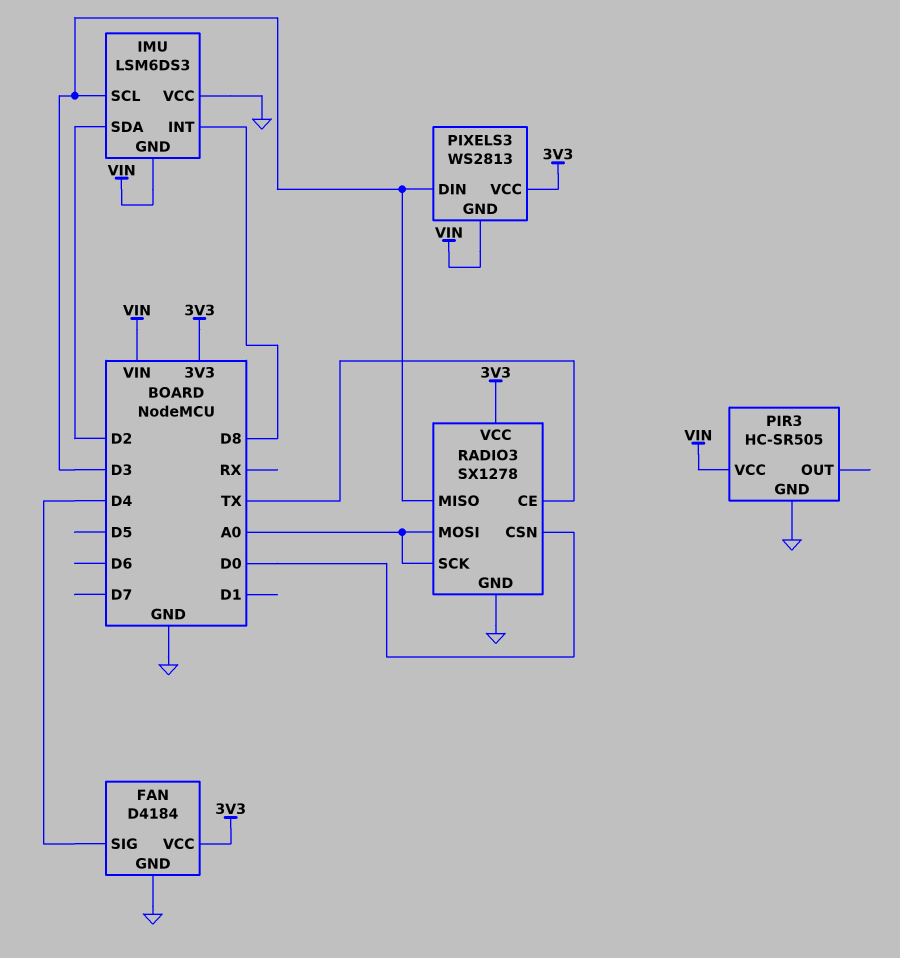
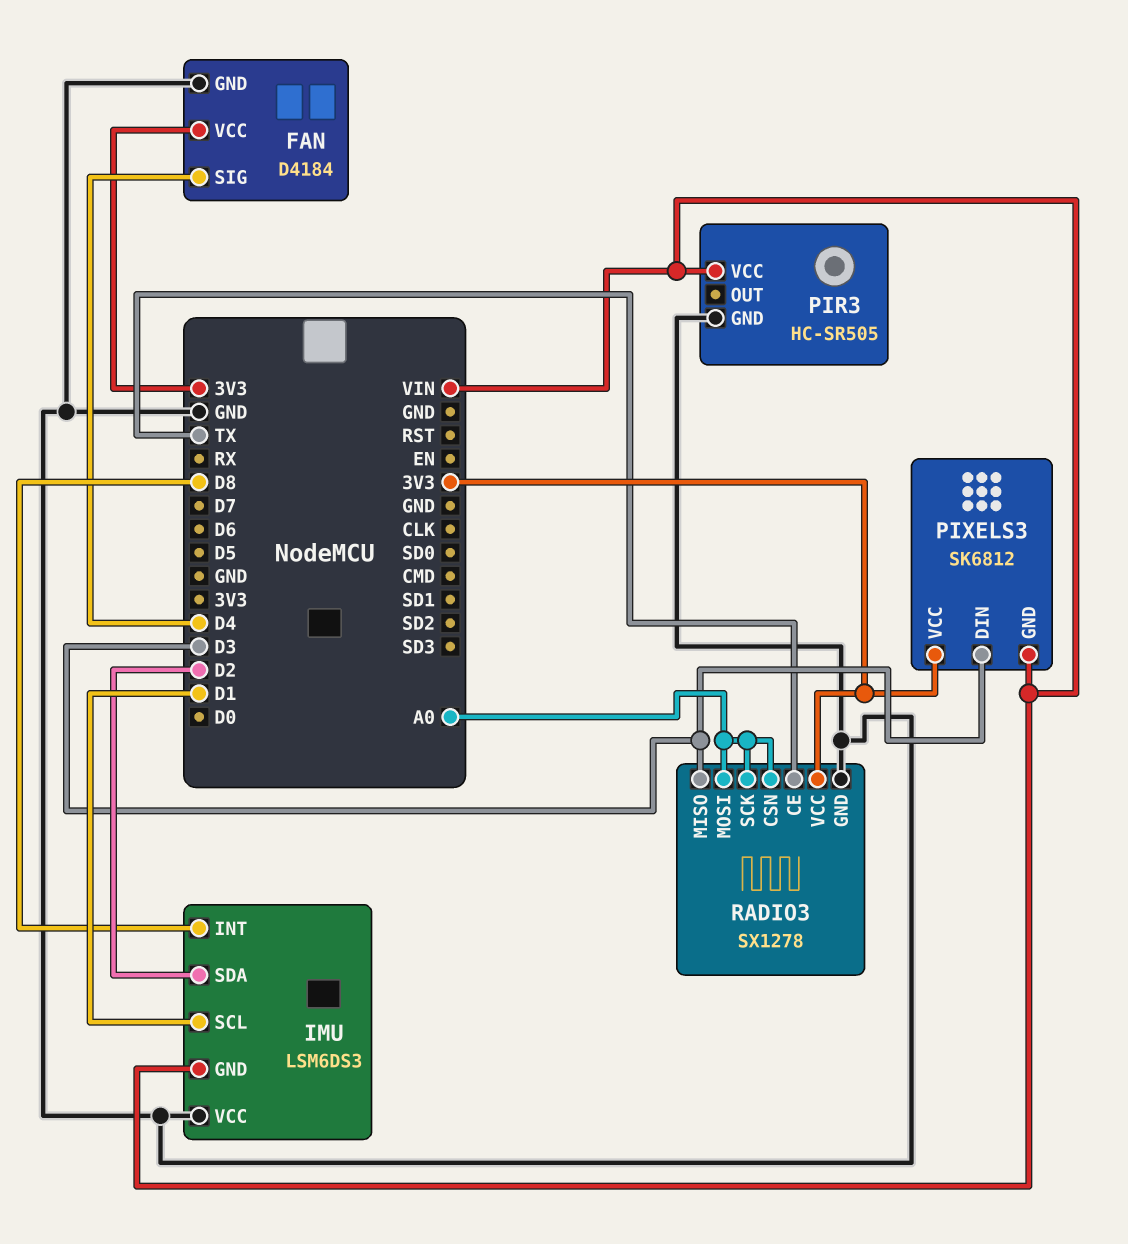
IMU pin SCL: D3 -> D1
PIXELS3: WS2813 -> SK6812
RADIO3 pin CSN: D0 -> A0

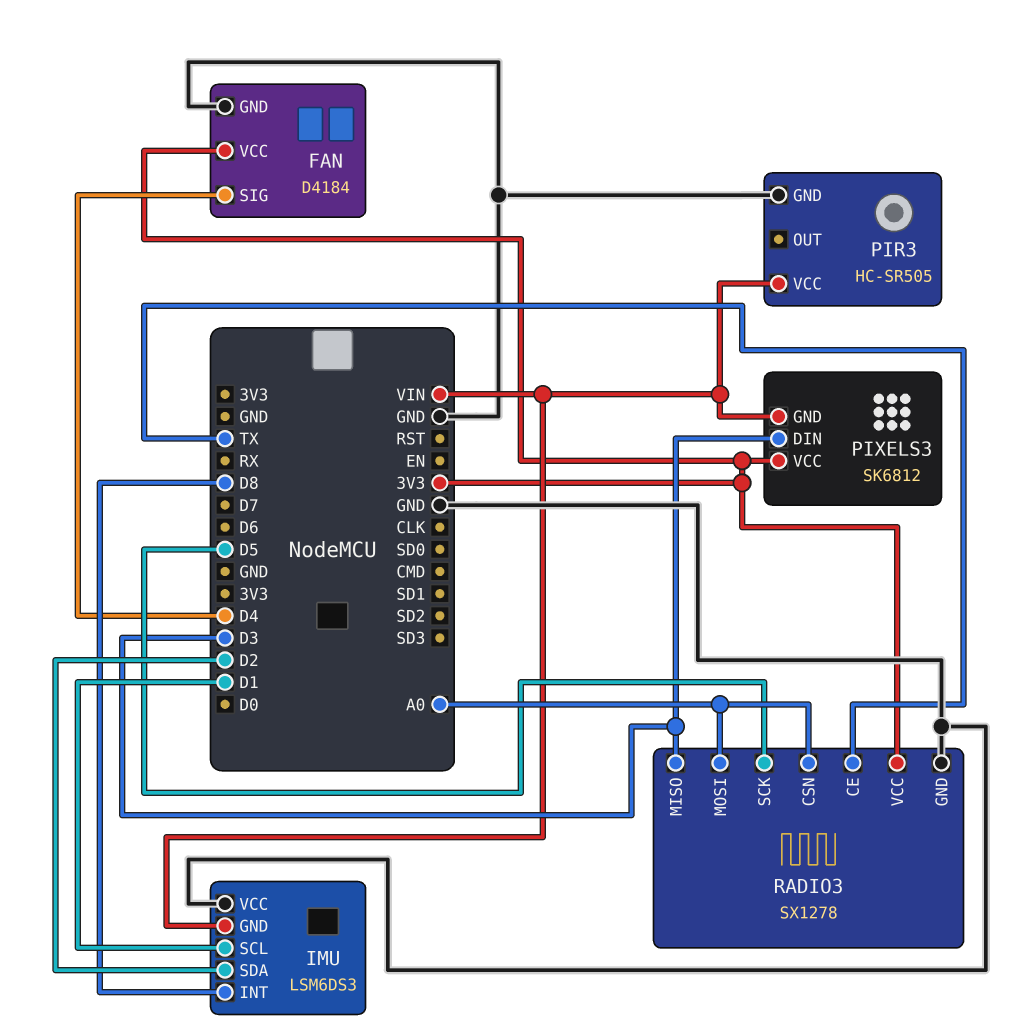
RADIO3 pin SCK: A0 -> D5

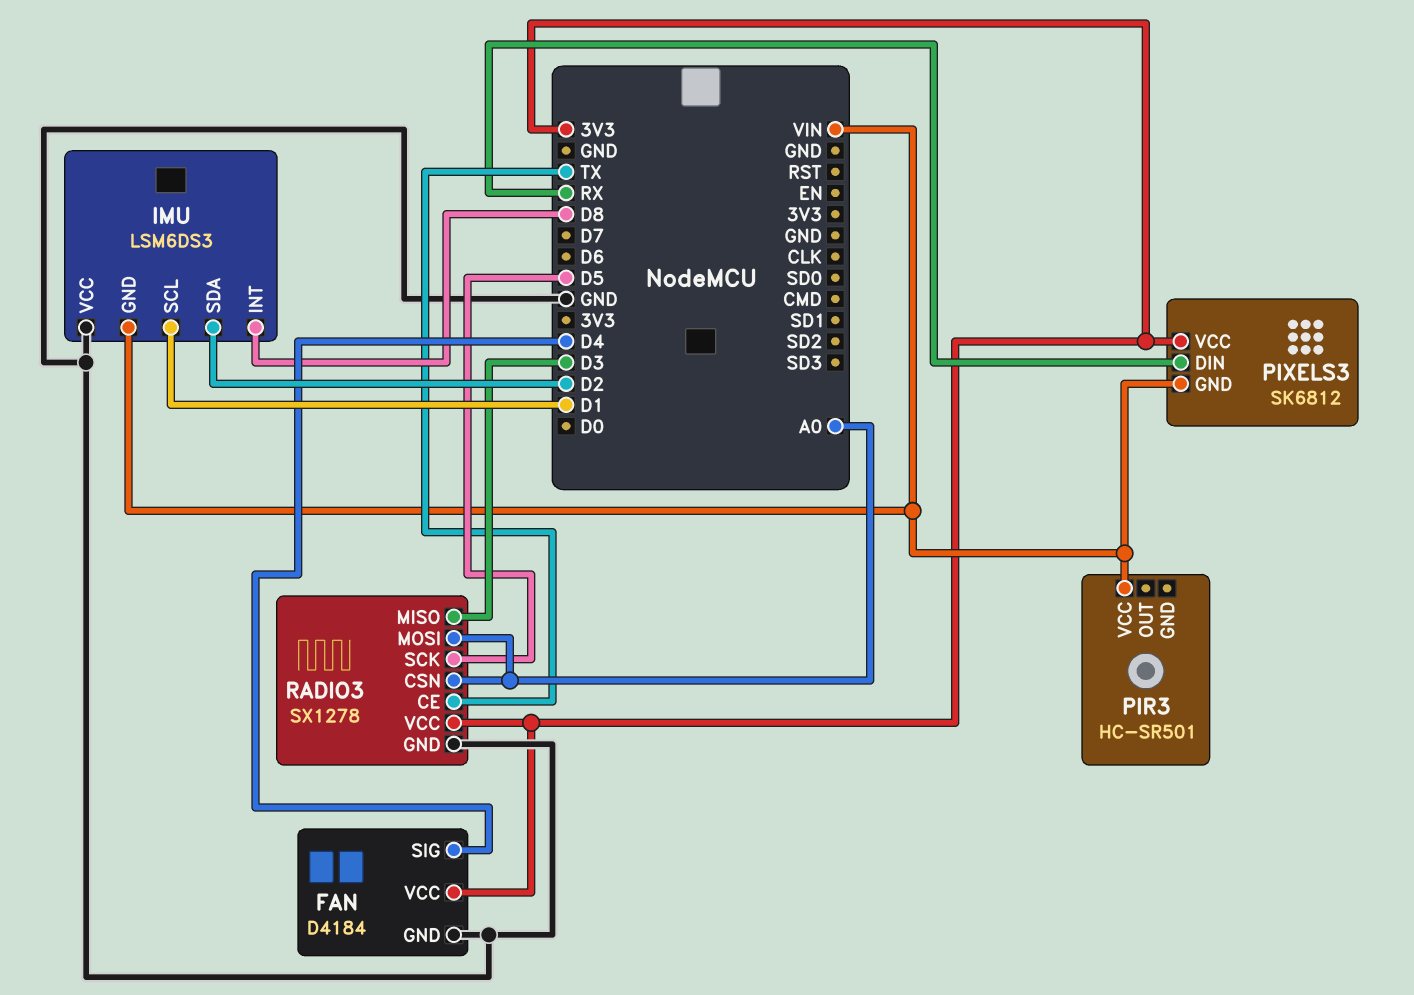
PIR3: HC-SR505 -> HC-SR501
PIR3 pin GND: GND -> none
PIXELS3 pin DIN: D3 -> RX

